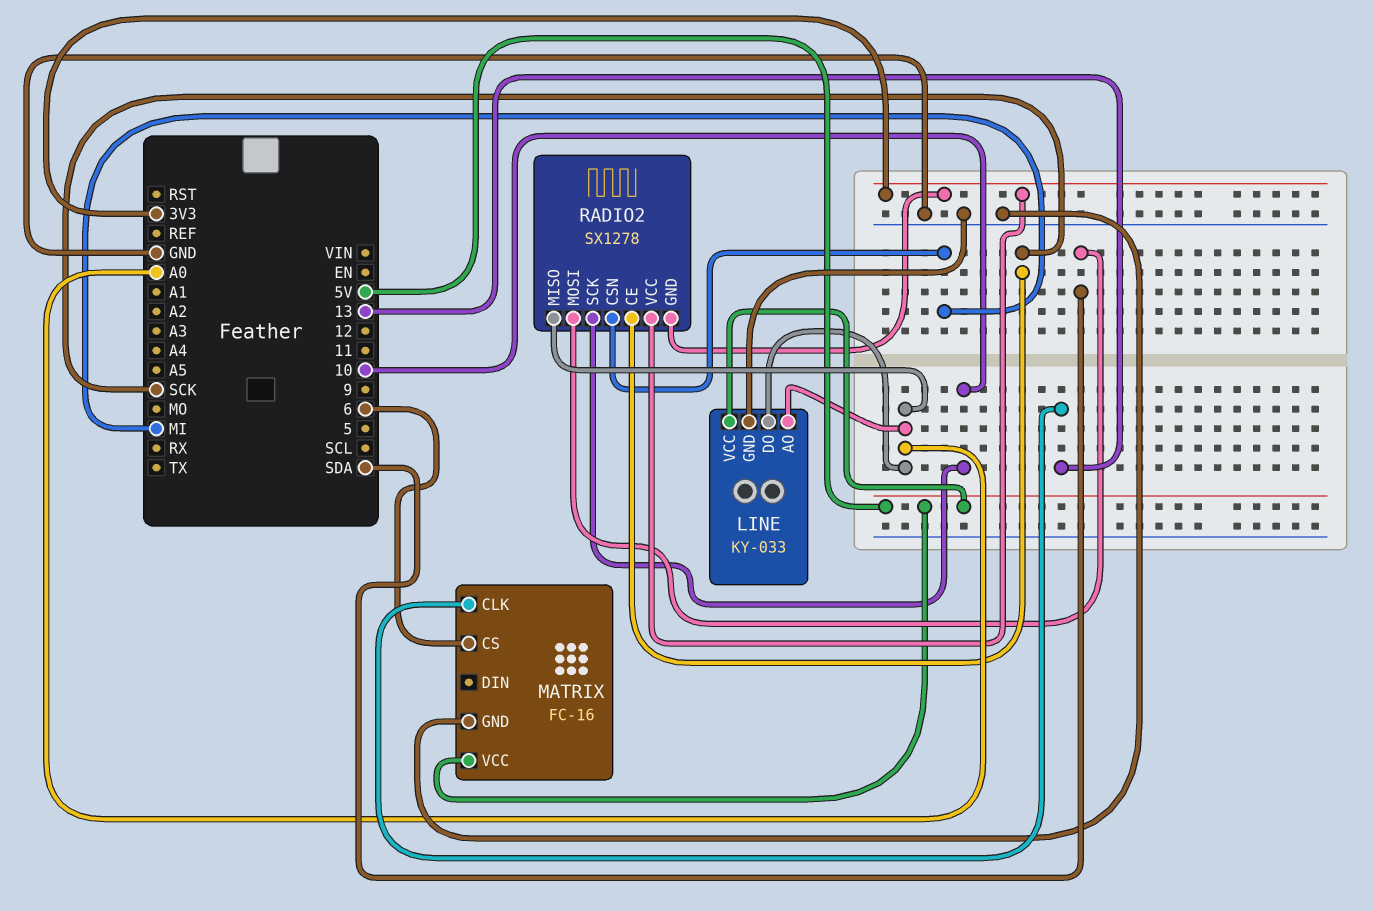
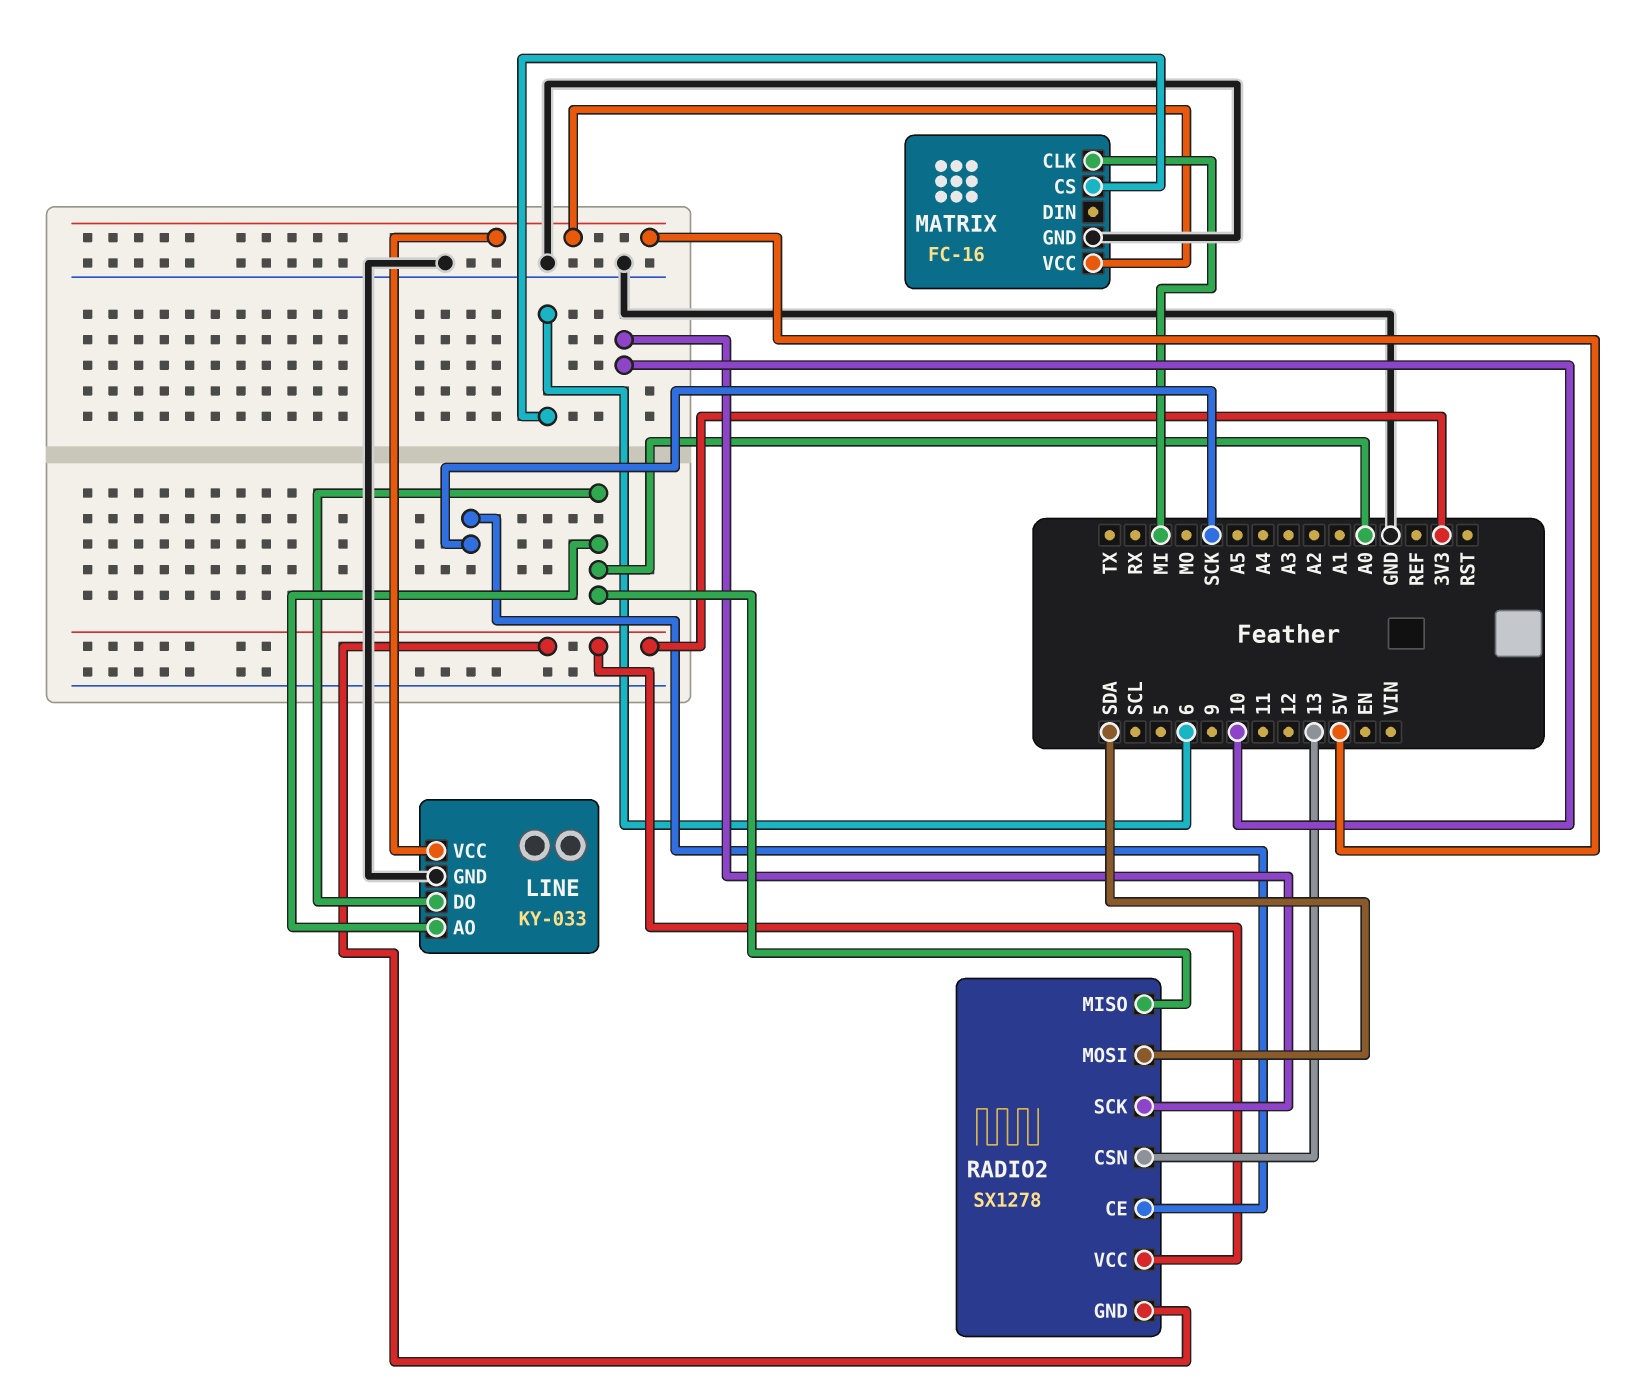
MATRIX pin CLK: 13 -> MI
RADIO2 pin CSN: MI -> 13

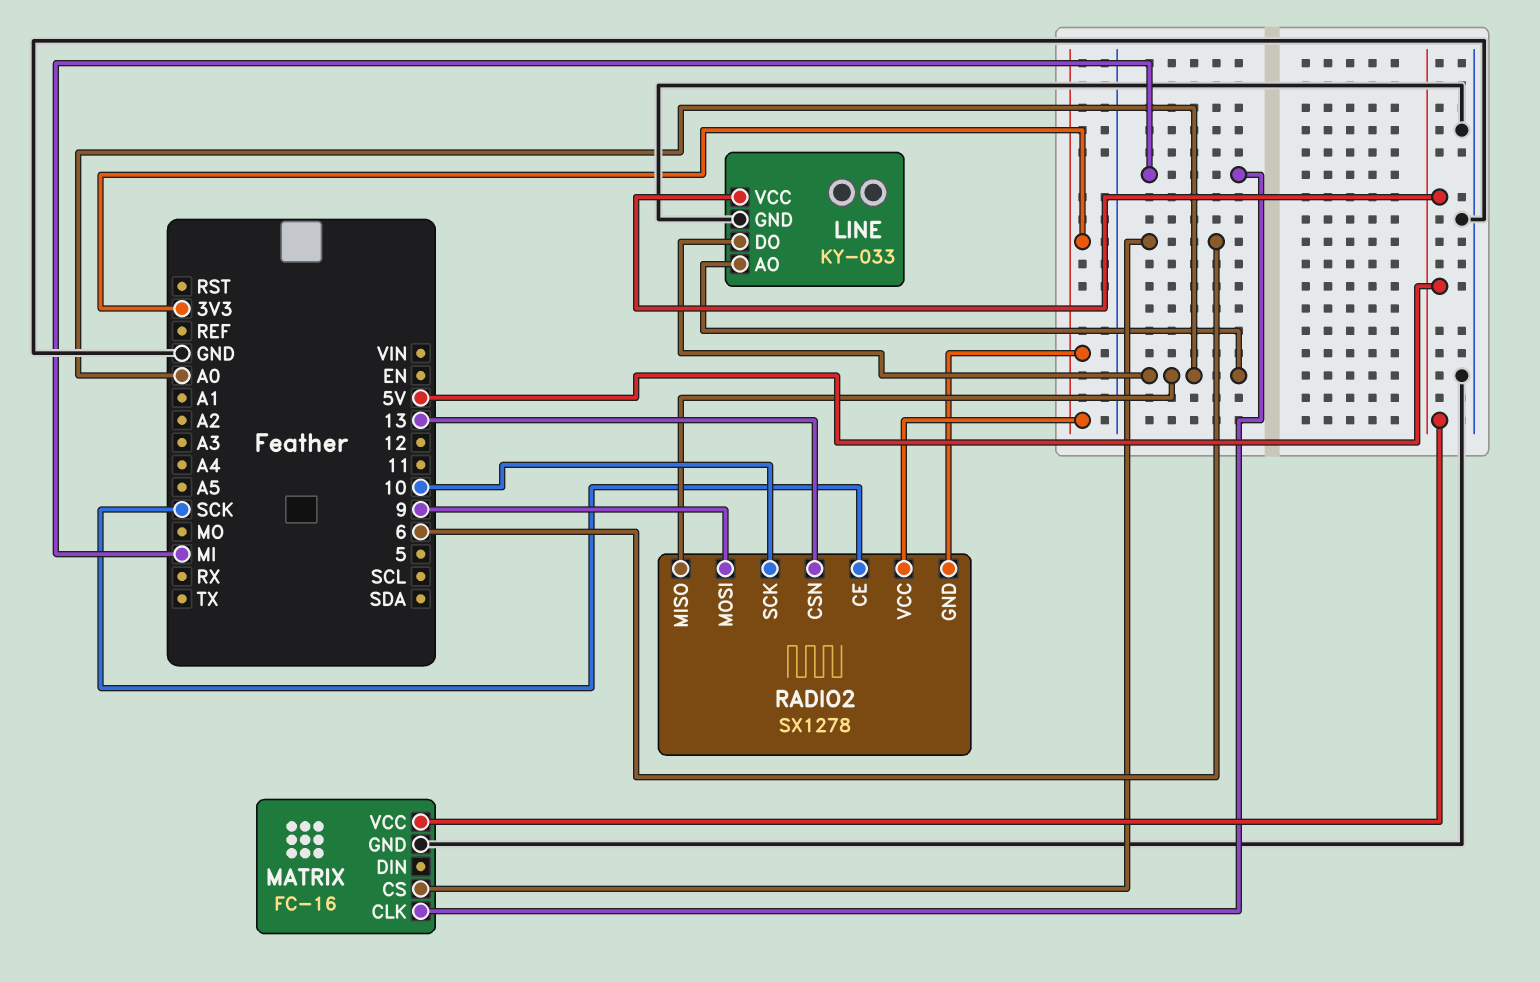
RADIO2 pin MOSI: SDA -> 9

